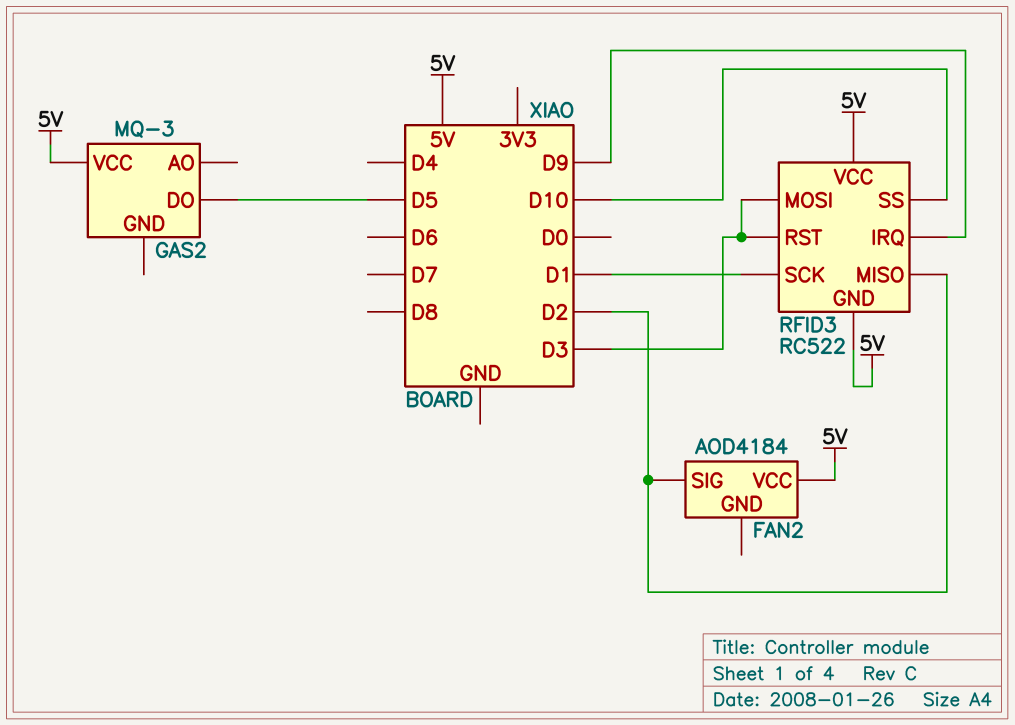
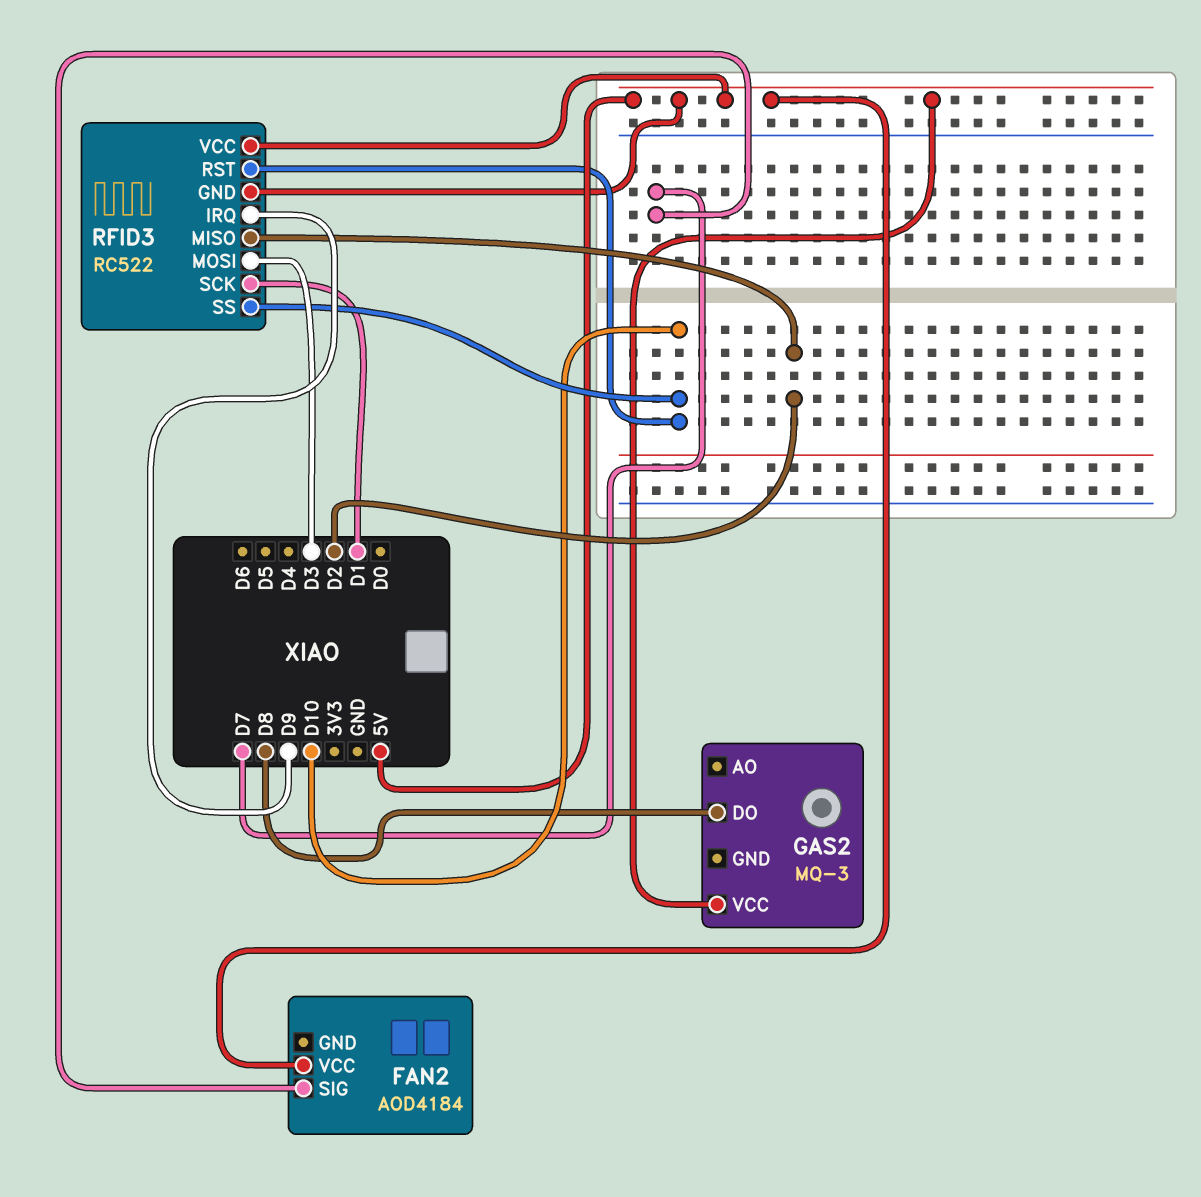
FAN2 pin SIG: D2 -> D7
GAS2 pin DO: D5 -> D8
RFID3 pin RST: D3 -> D10

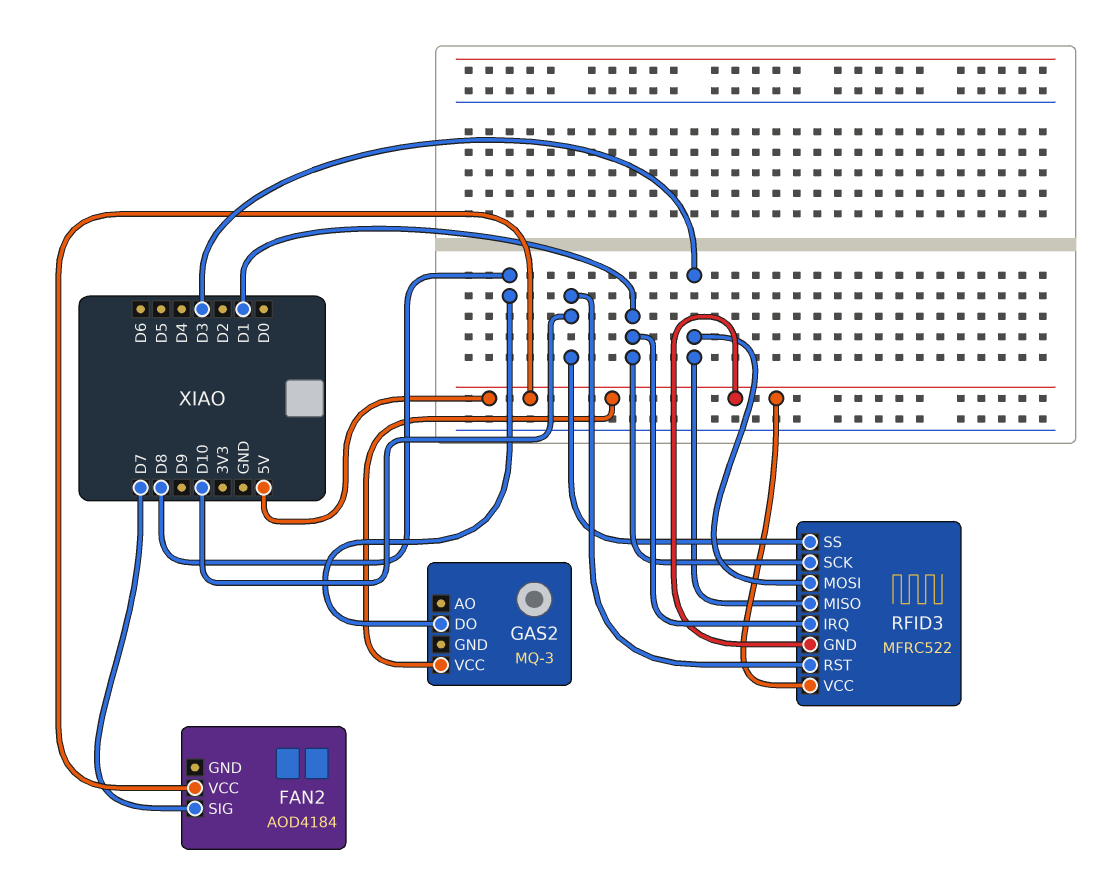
RFID3: RC522 -> MFRC522
RFID3 pin IRQ: D9 -> D1
RFID3 pin MISO: D2 -> D3

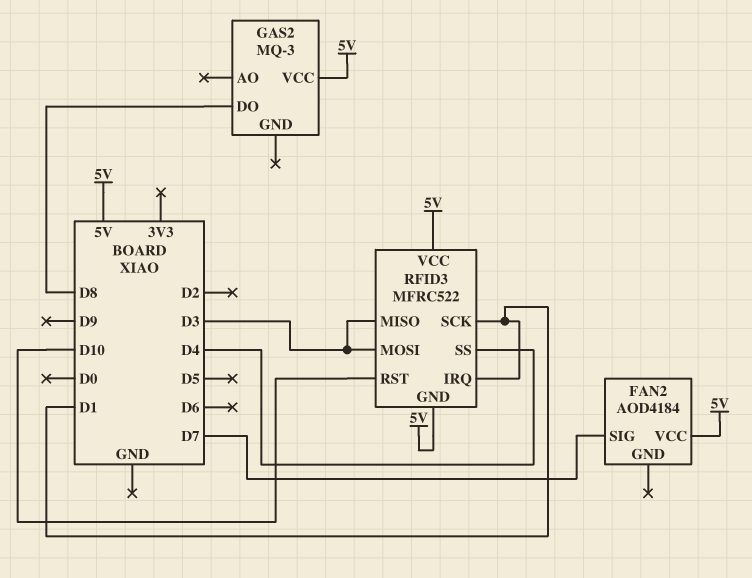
RFID3 pin SS: D10 -> D4

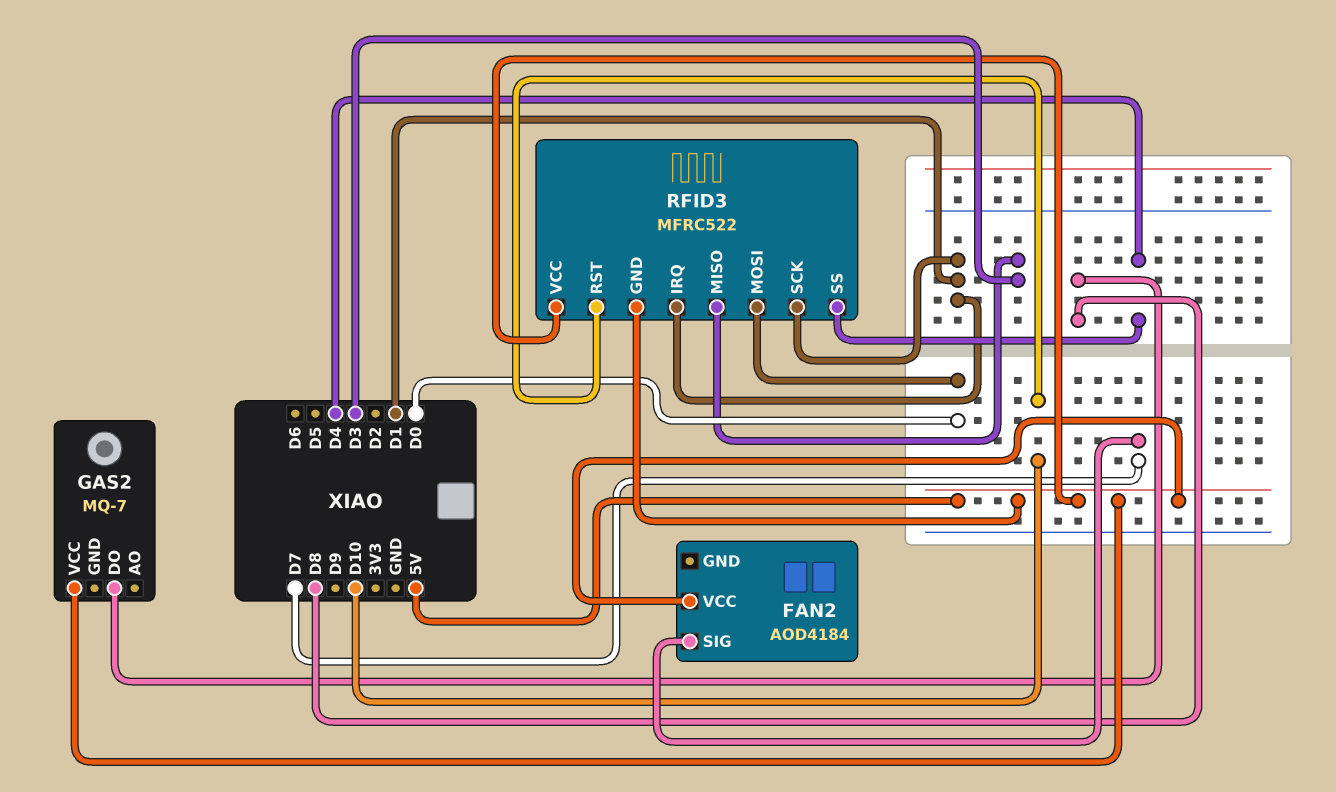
GAS2: MQ-3 -> MQ-7
RFID3 pin MOSI: D3 -> D0

